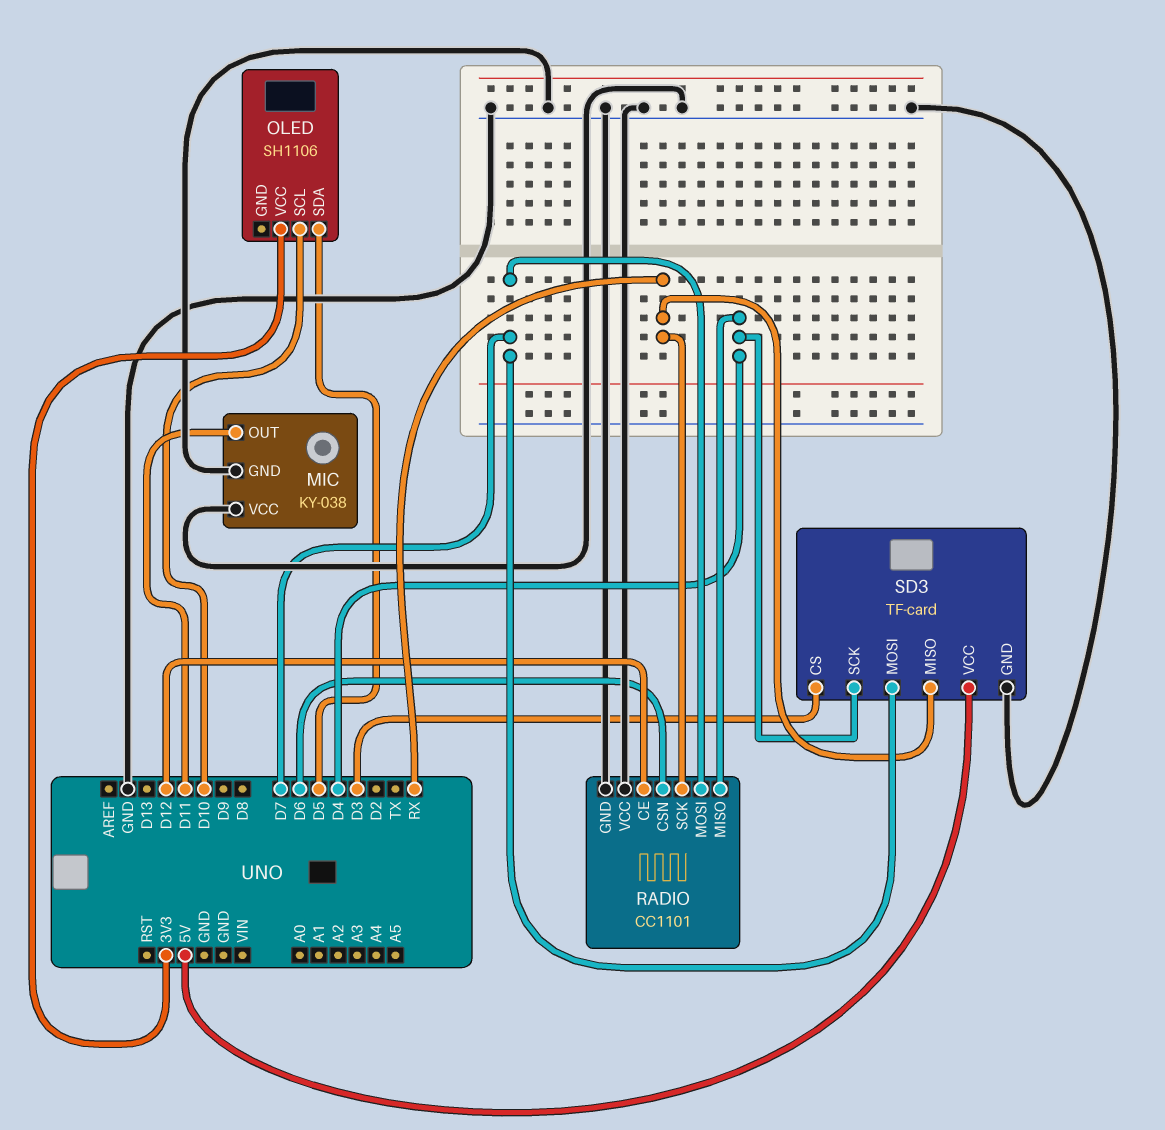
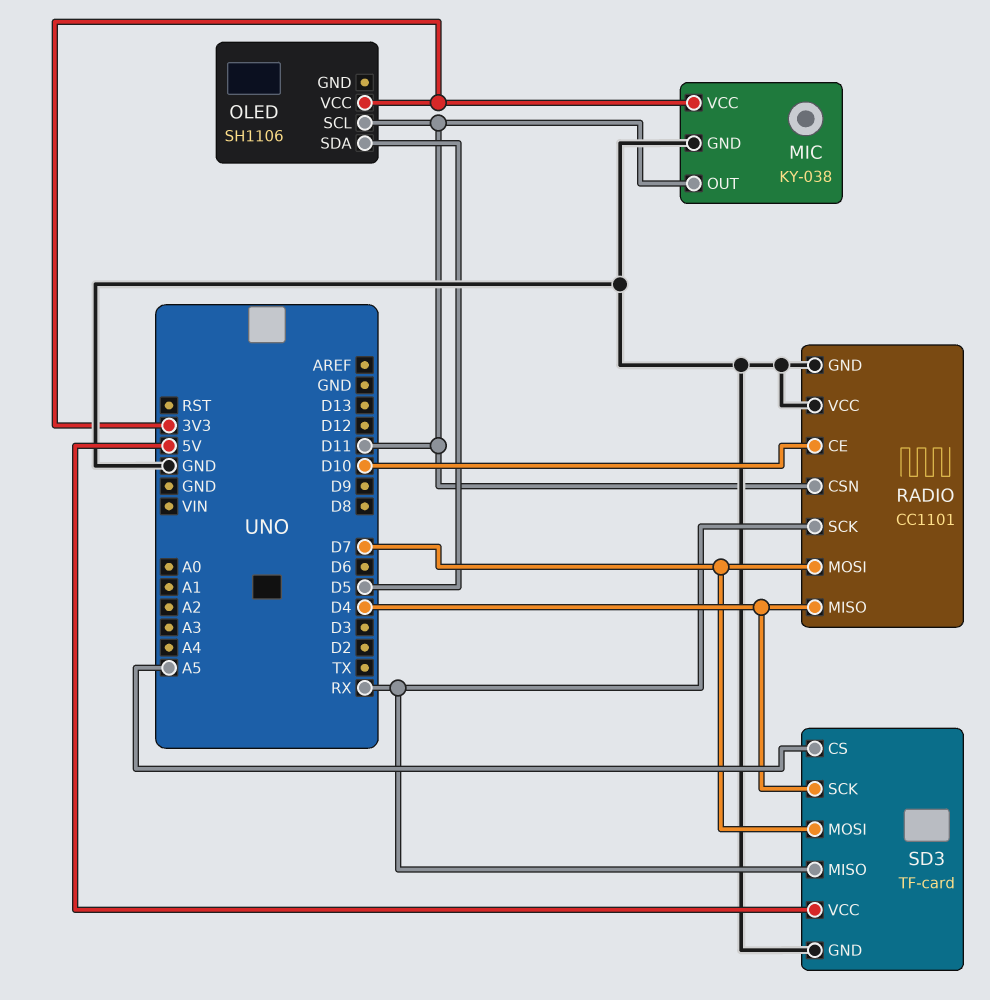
MIC pin VCC: GND -> 3V3
OLED pin SCL: D10 -> D11
RADIO pin CE: D12 -> D10
RADIO pin CSN: D6 -> D11
SD3 pin CS: D3 -> A5

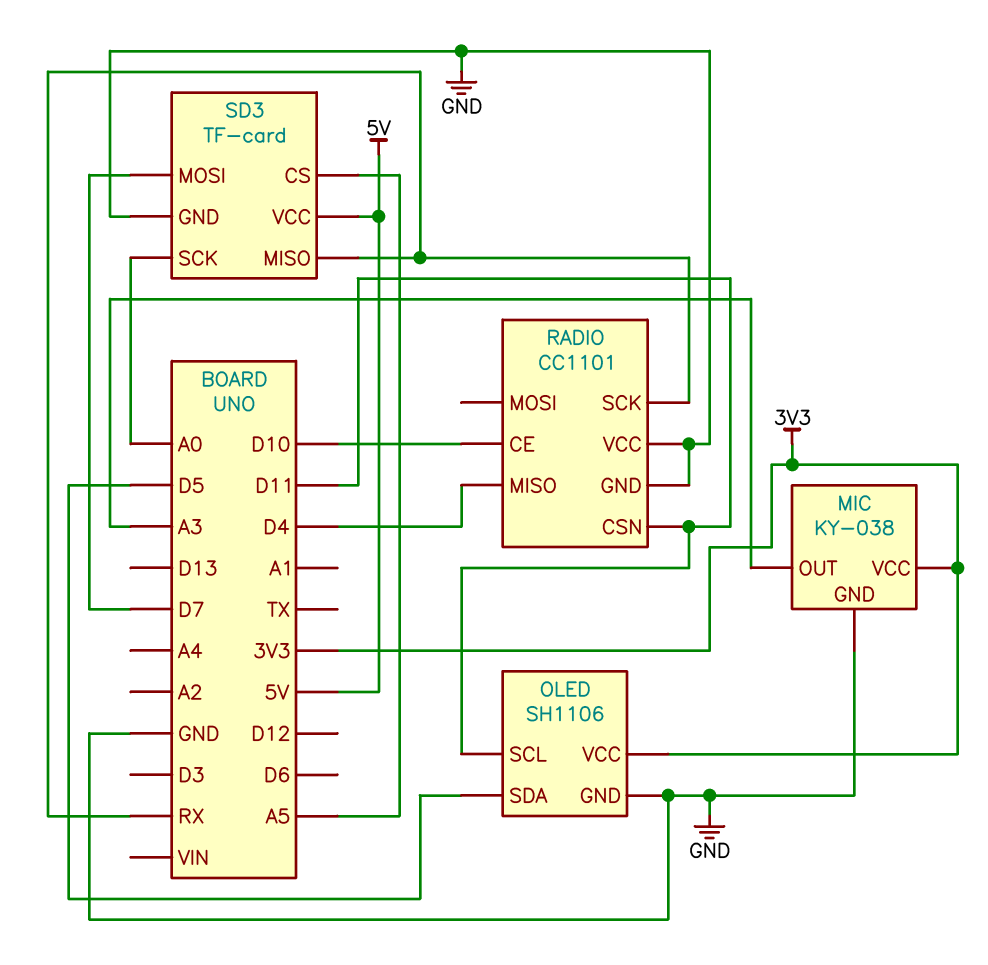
MIC pin OUT: D11 -> A3
OLED pin GND: none -> GND
RADIO pin MOSI: D7 -> none
SD3 pin SCK: D4 -> A0

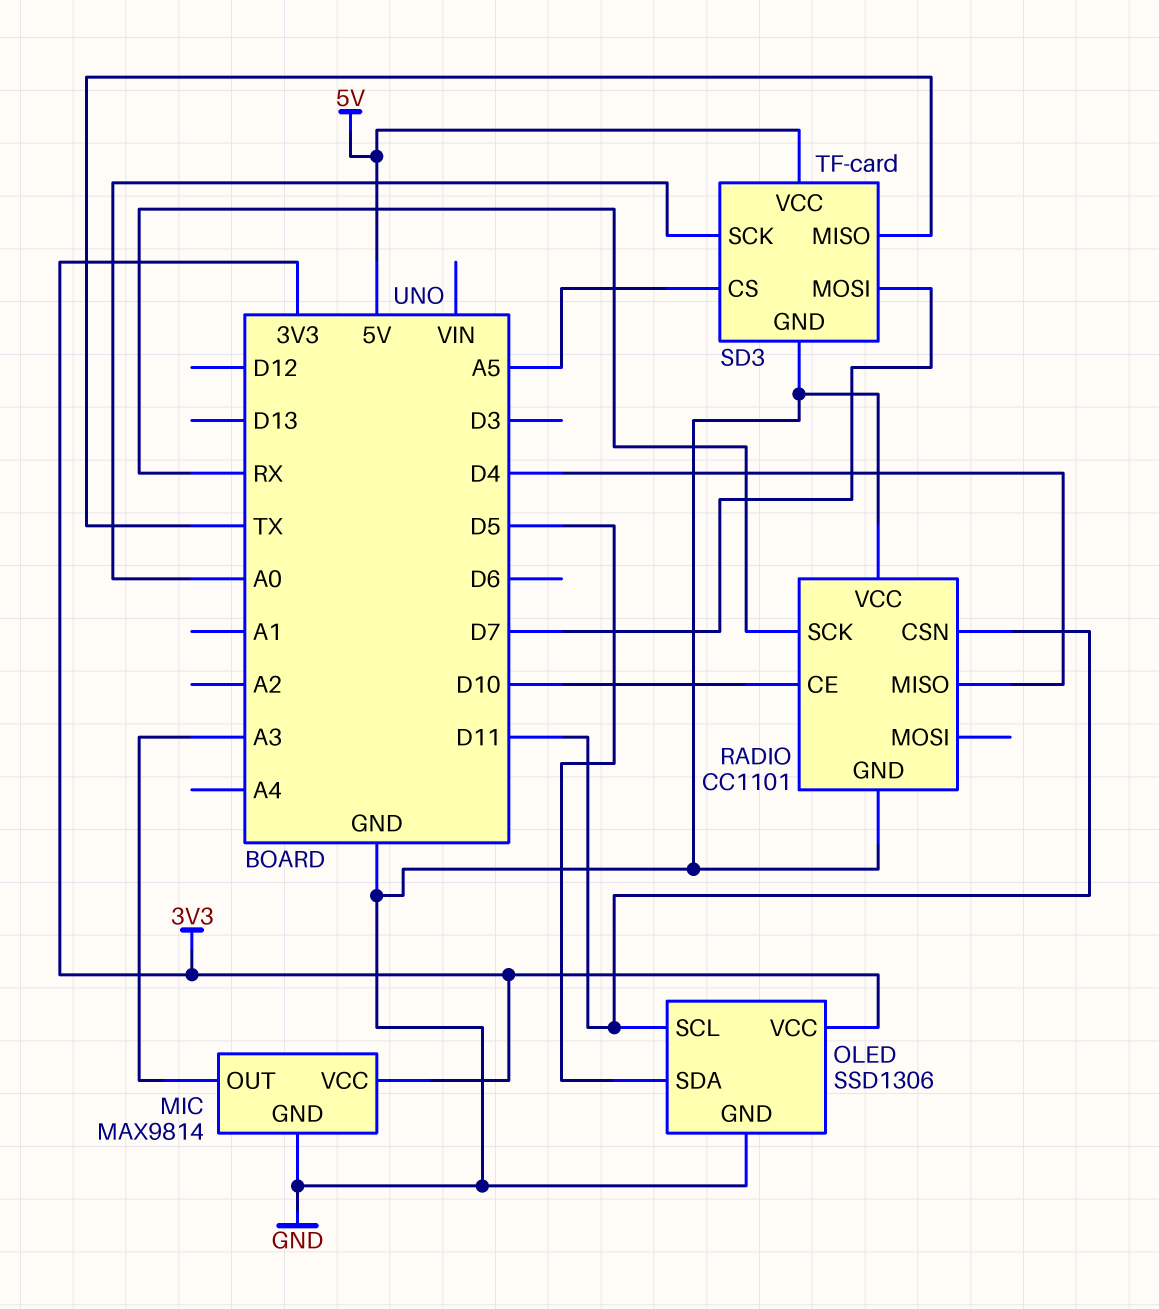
MIC: KY-038 -> MAX9814
OLED: SH1106 -> SSD1306
SD3 pin MISO: RX -> TX

